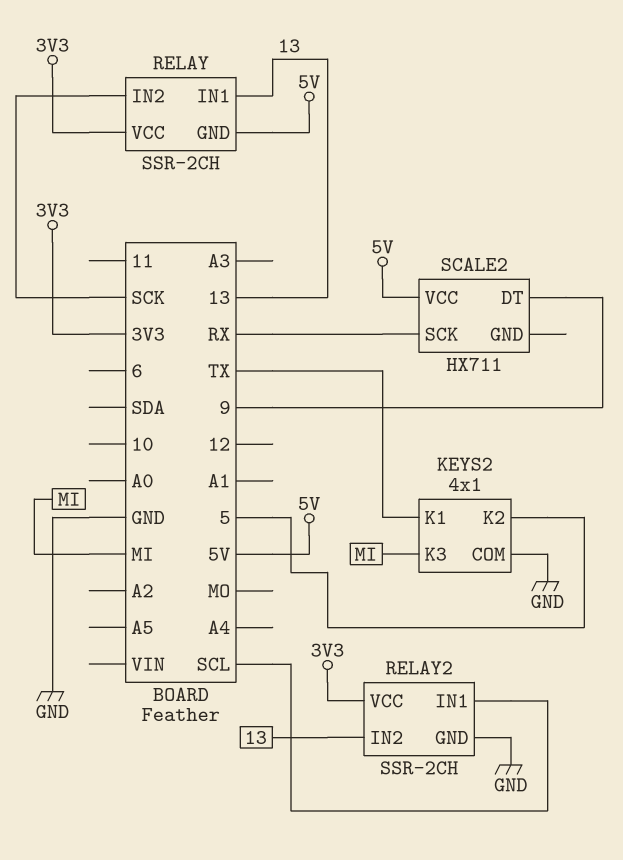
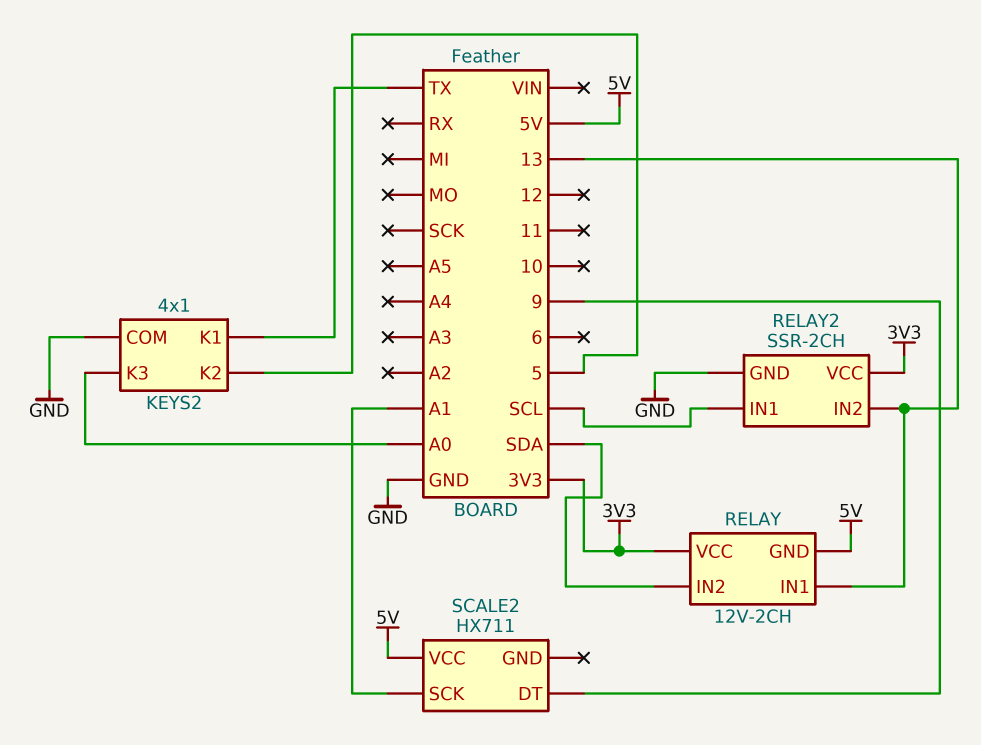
KEYS2 pin K3: MI -> A0
RELAY: SSR-2CH -> 12V-2CH
RELAY pin IN2: SCK -> SDA
SCALE2 pin SCK: RX -> A1

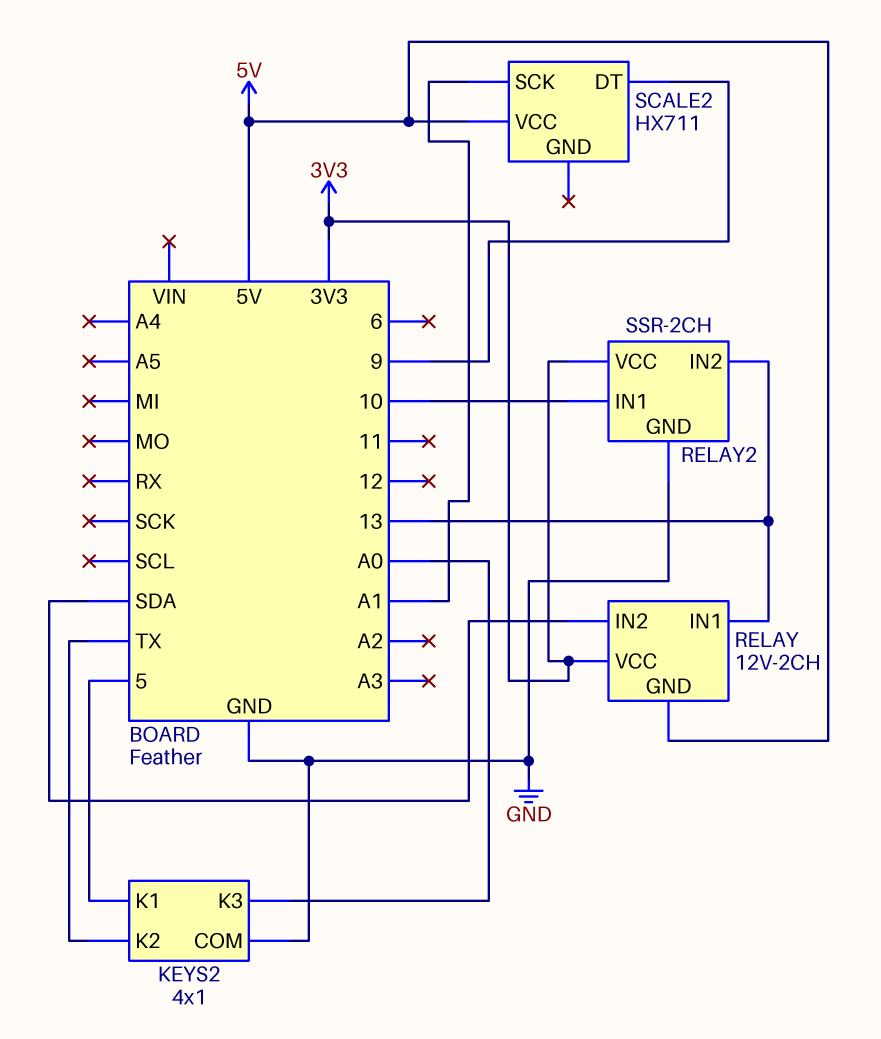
KEYS2 pin K1: TX -> 5
KEYS2 pin K2: 5 -> TX
RELAY2 pin IN1: SCL -> 10

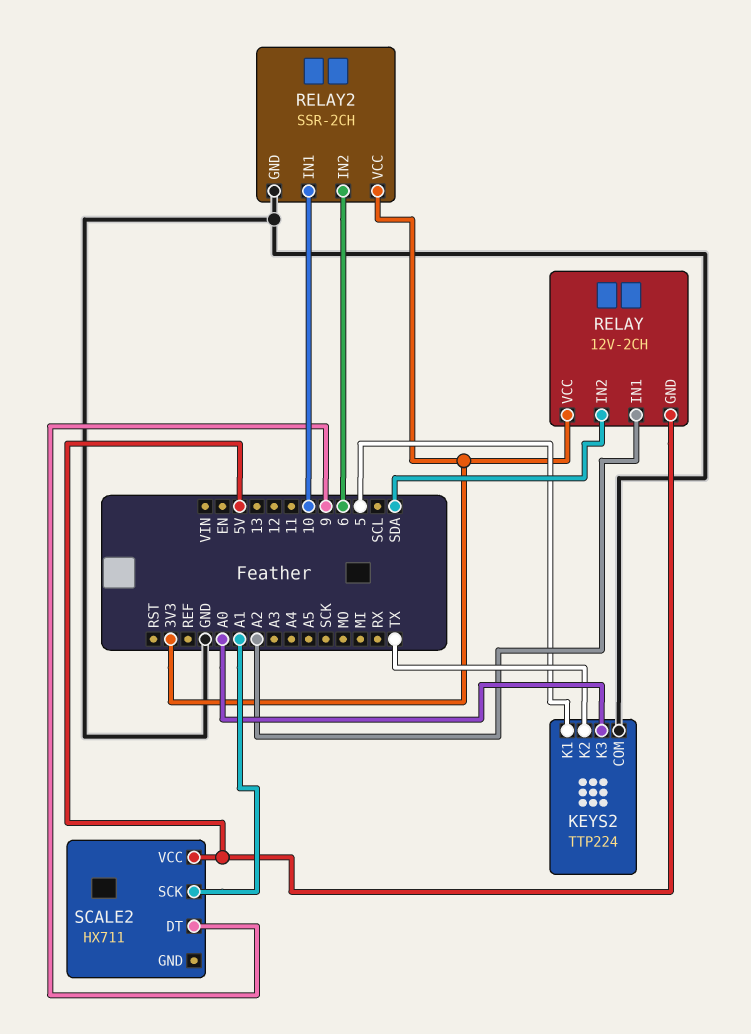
KEYS2: 4x1 -> TTP224
RELAY pin IN1: 13 -> A2
RELAY2 pin IN2: 13 -> 6

